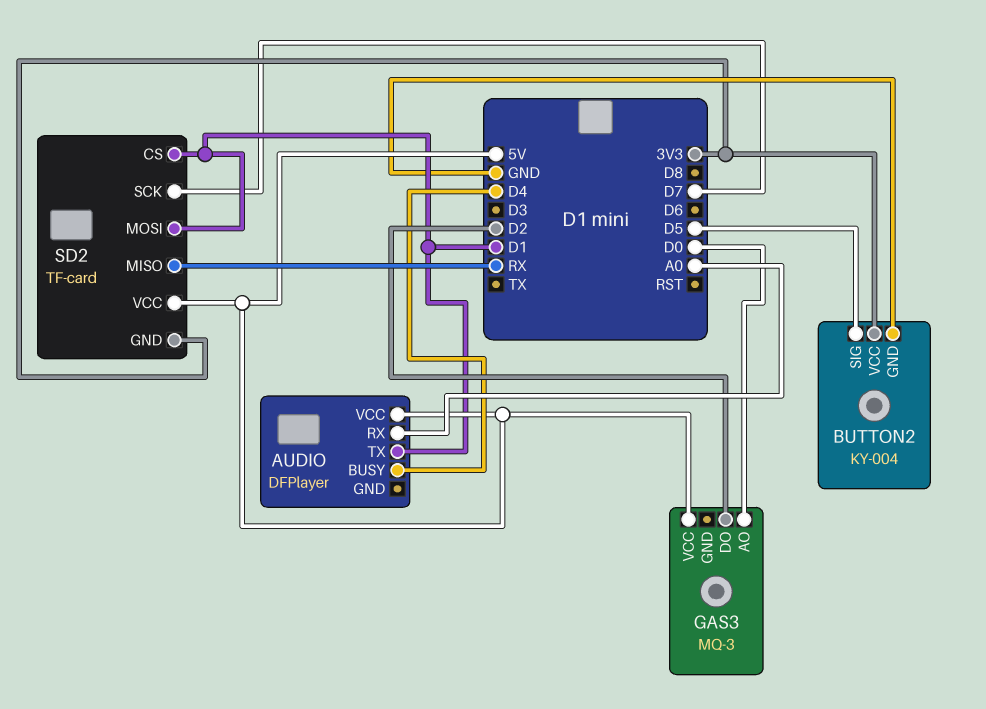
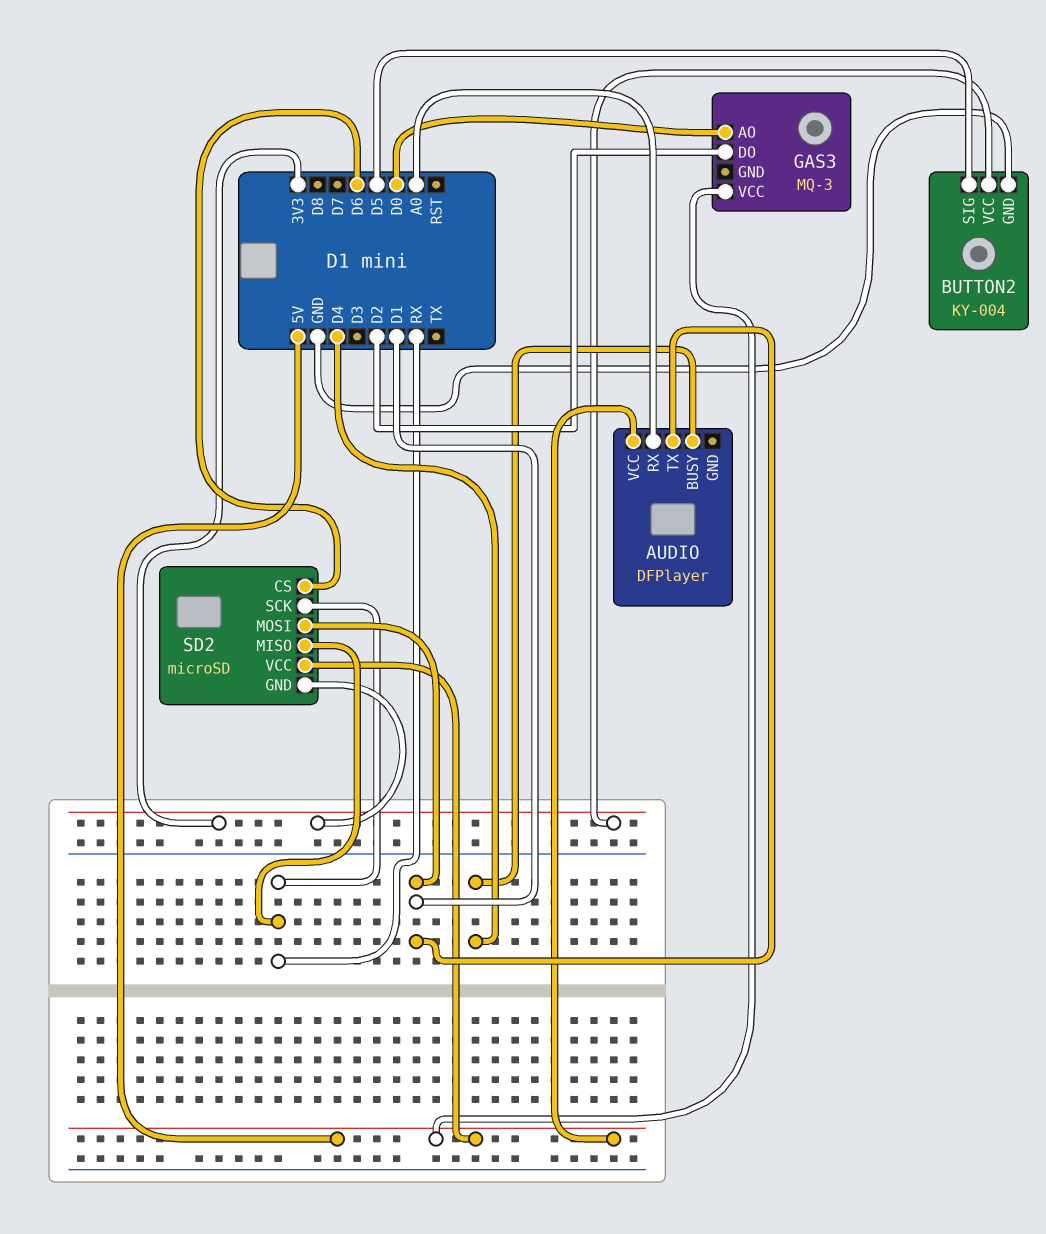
SD2: TF-card -> microSD
SD2 pin CS: D1 -> D6
SD2 pin SCK: D7 -> RX

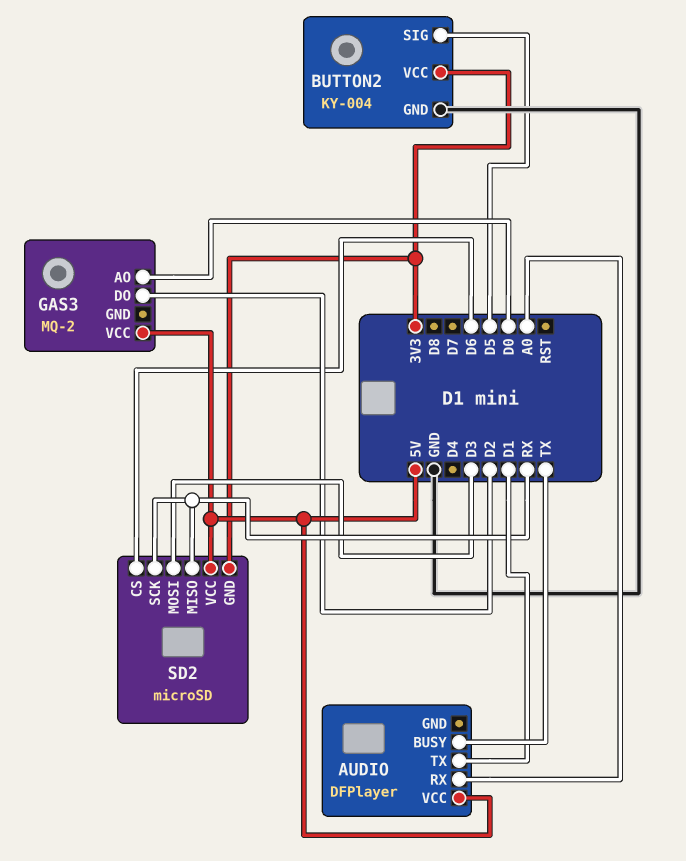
AUDIO pin BUSY: D4 -> TX
GAS3: MQ-3 -> MQ-2
SD2 pin MOSI: D1 -> D3

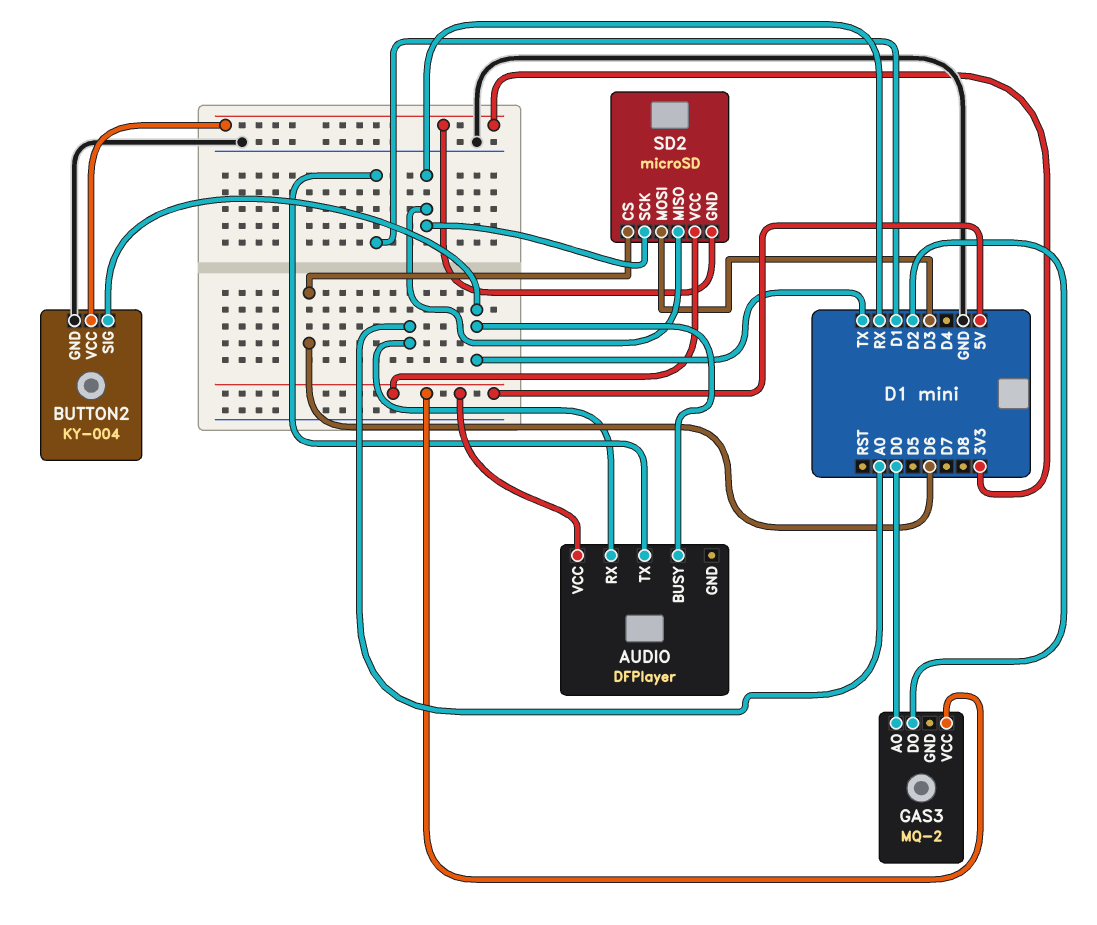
BUTTON2 pin SIG: D5 -> TX

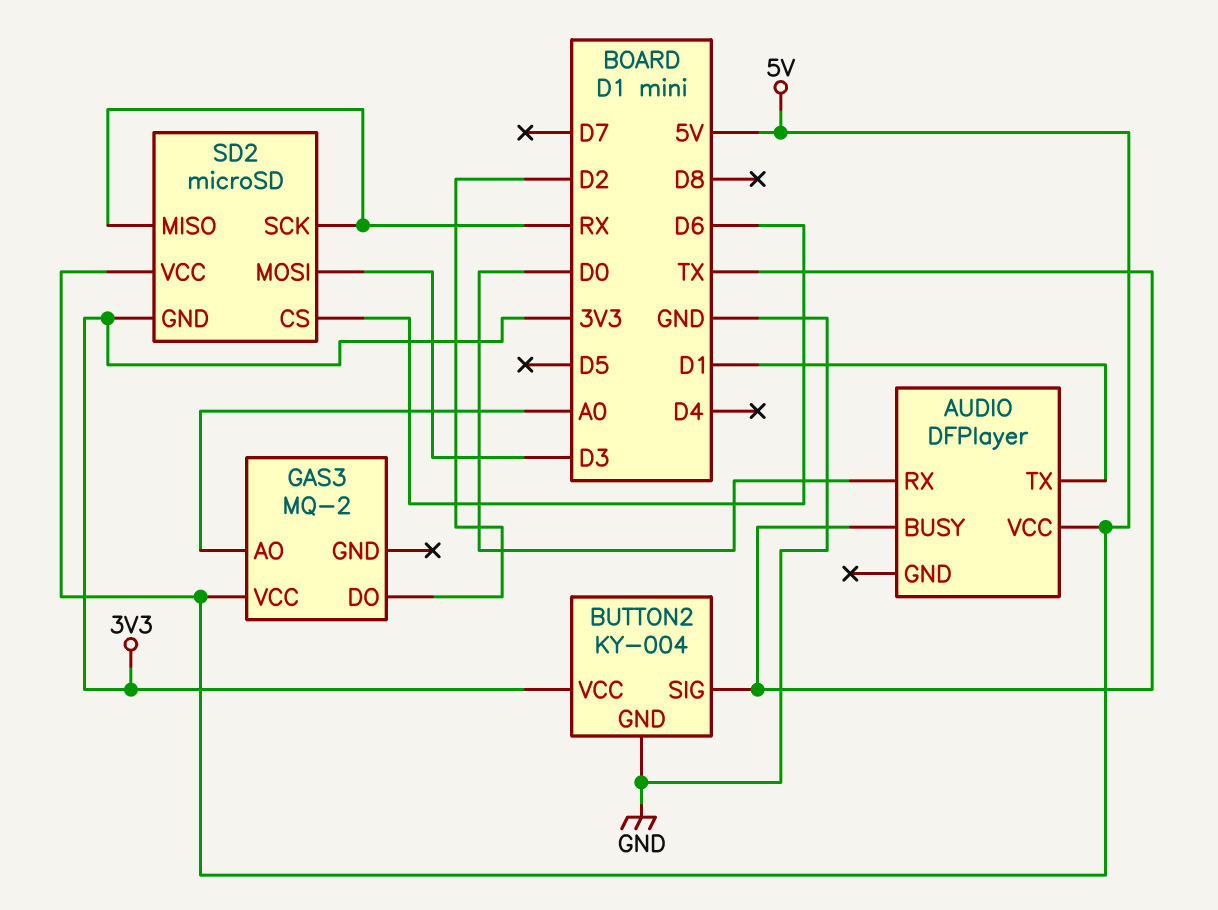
AUDIO pin RX: A0 -> D0
GAS3 pin AO: D0 -> A0

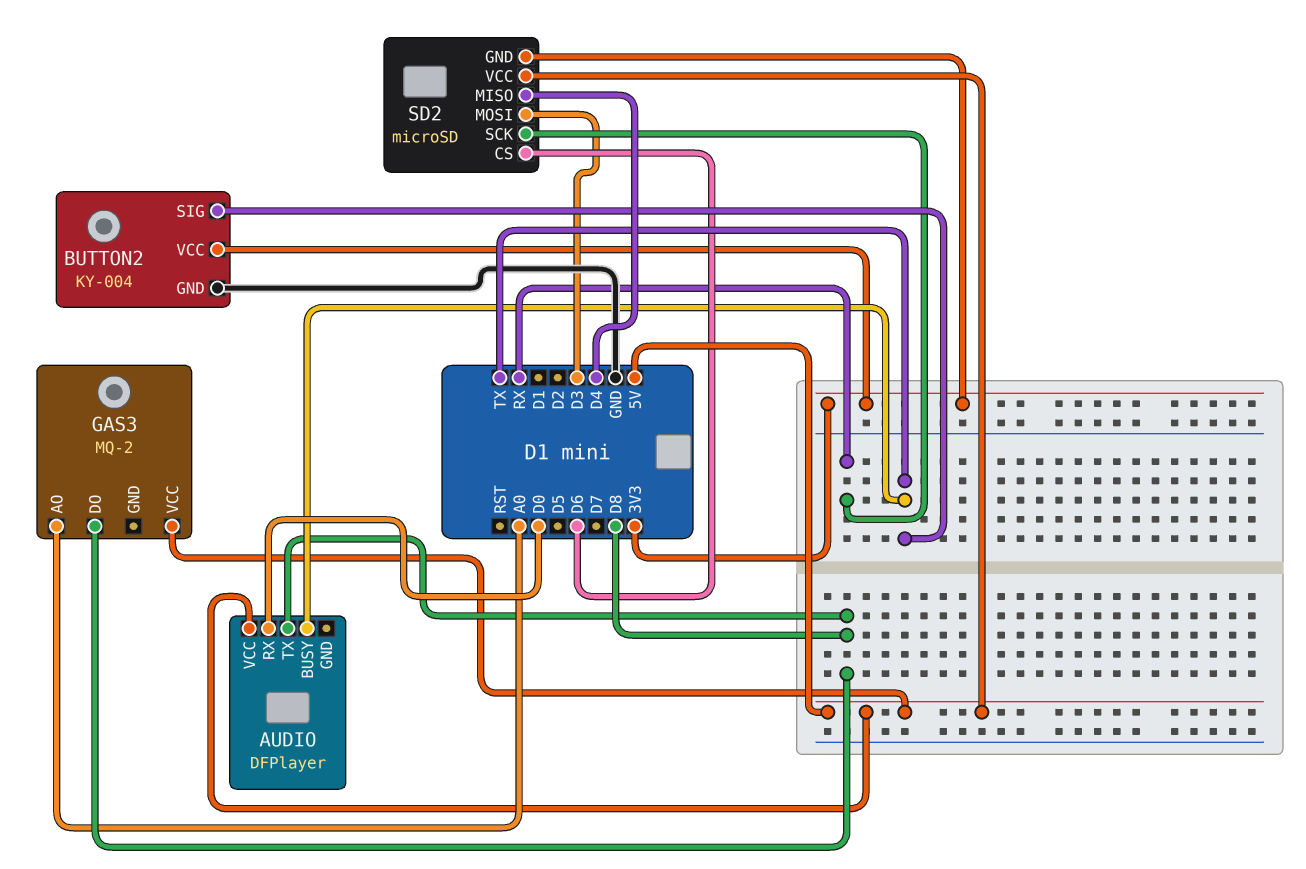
AUDIO pin TX: D1 -> D8
GAS3 pin DO: D2 -> D8
SD2 pin MISO: RX -> D4

